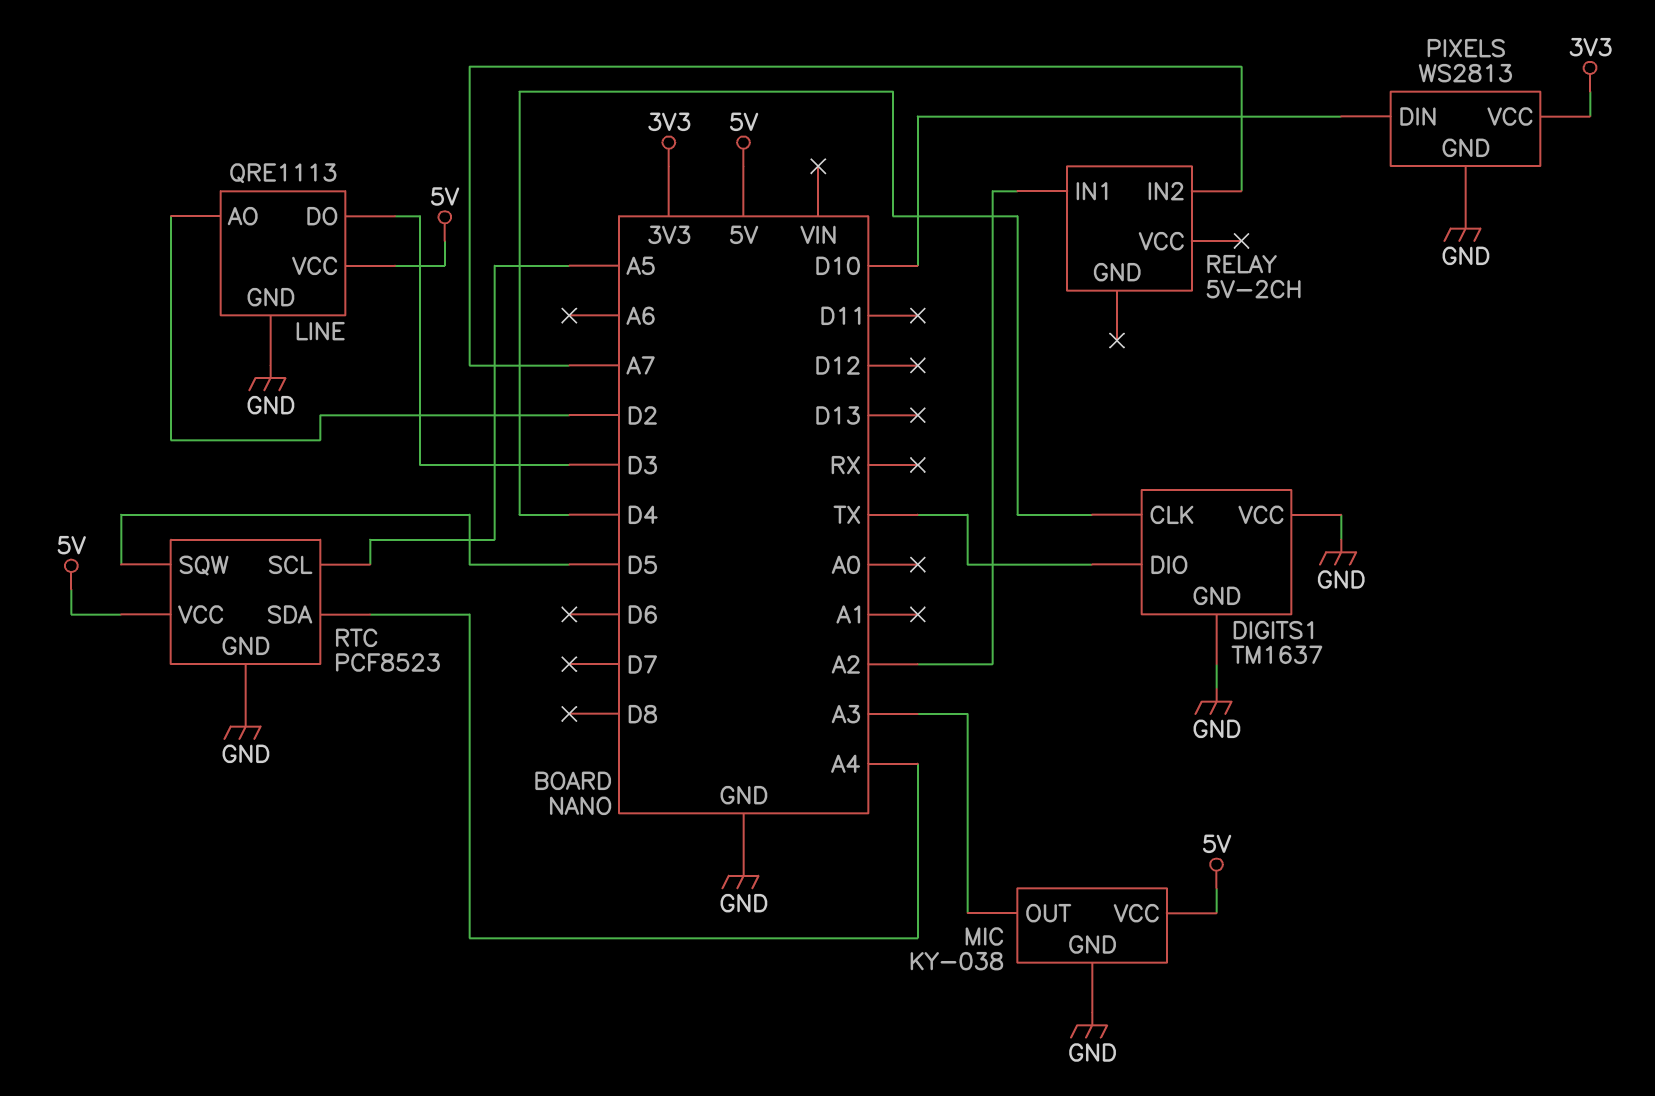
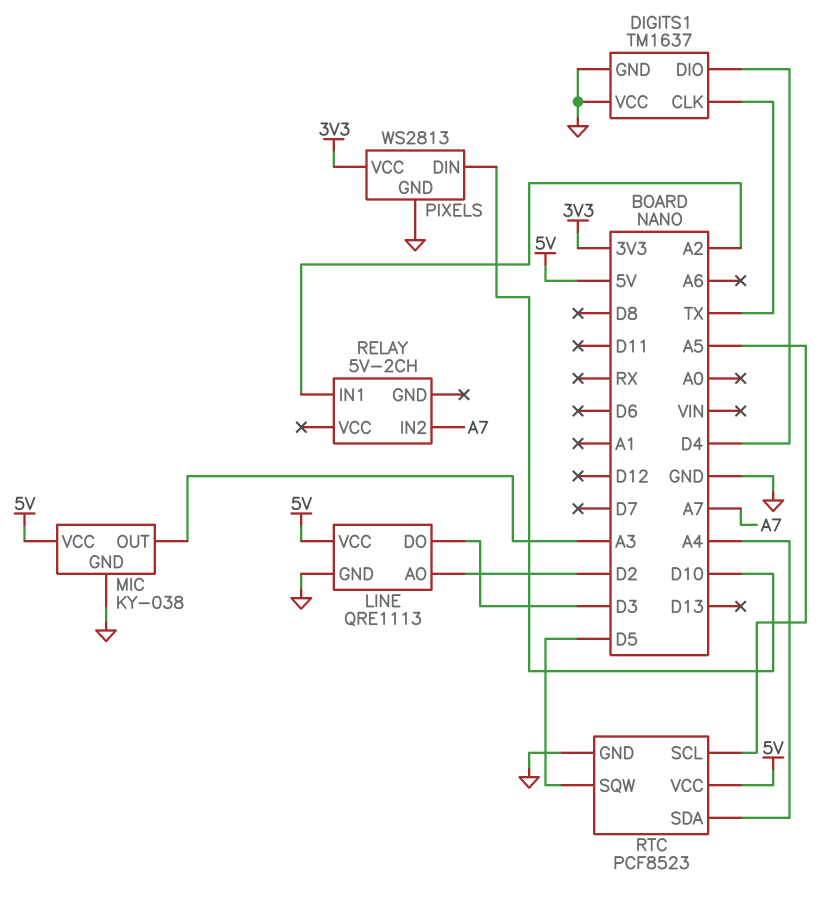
DIGITS1 pin CLK: D4 -> TX
DIGITS1 pin DIO: TX -> D4

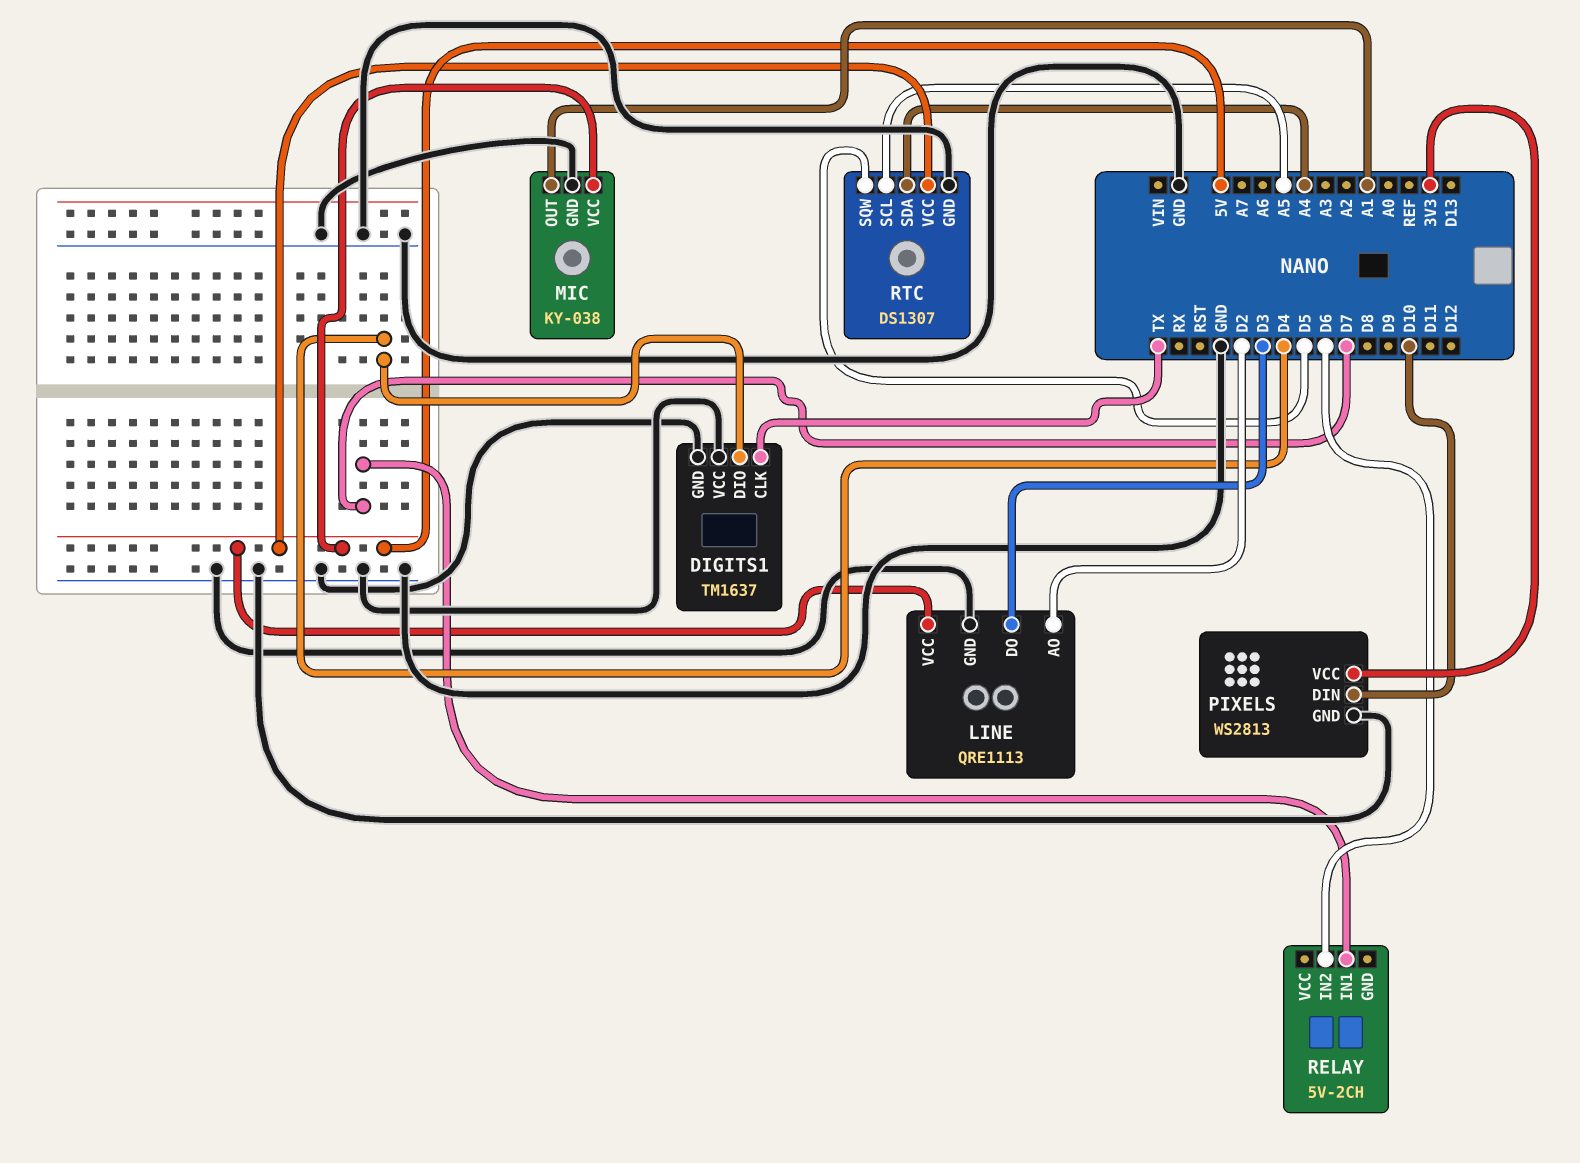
MIC pin OUT: A3 -> A1
RELAY pin IN1: A2 -> D7
RELAY pin IN2: A7 -> D6
RTC: PCF8523 -> DS1307

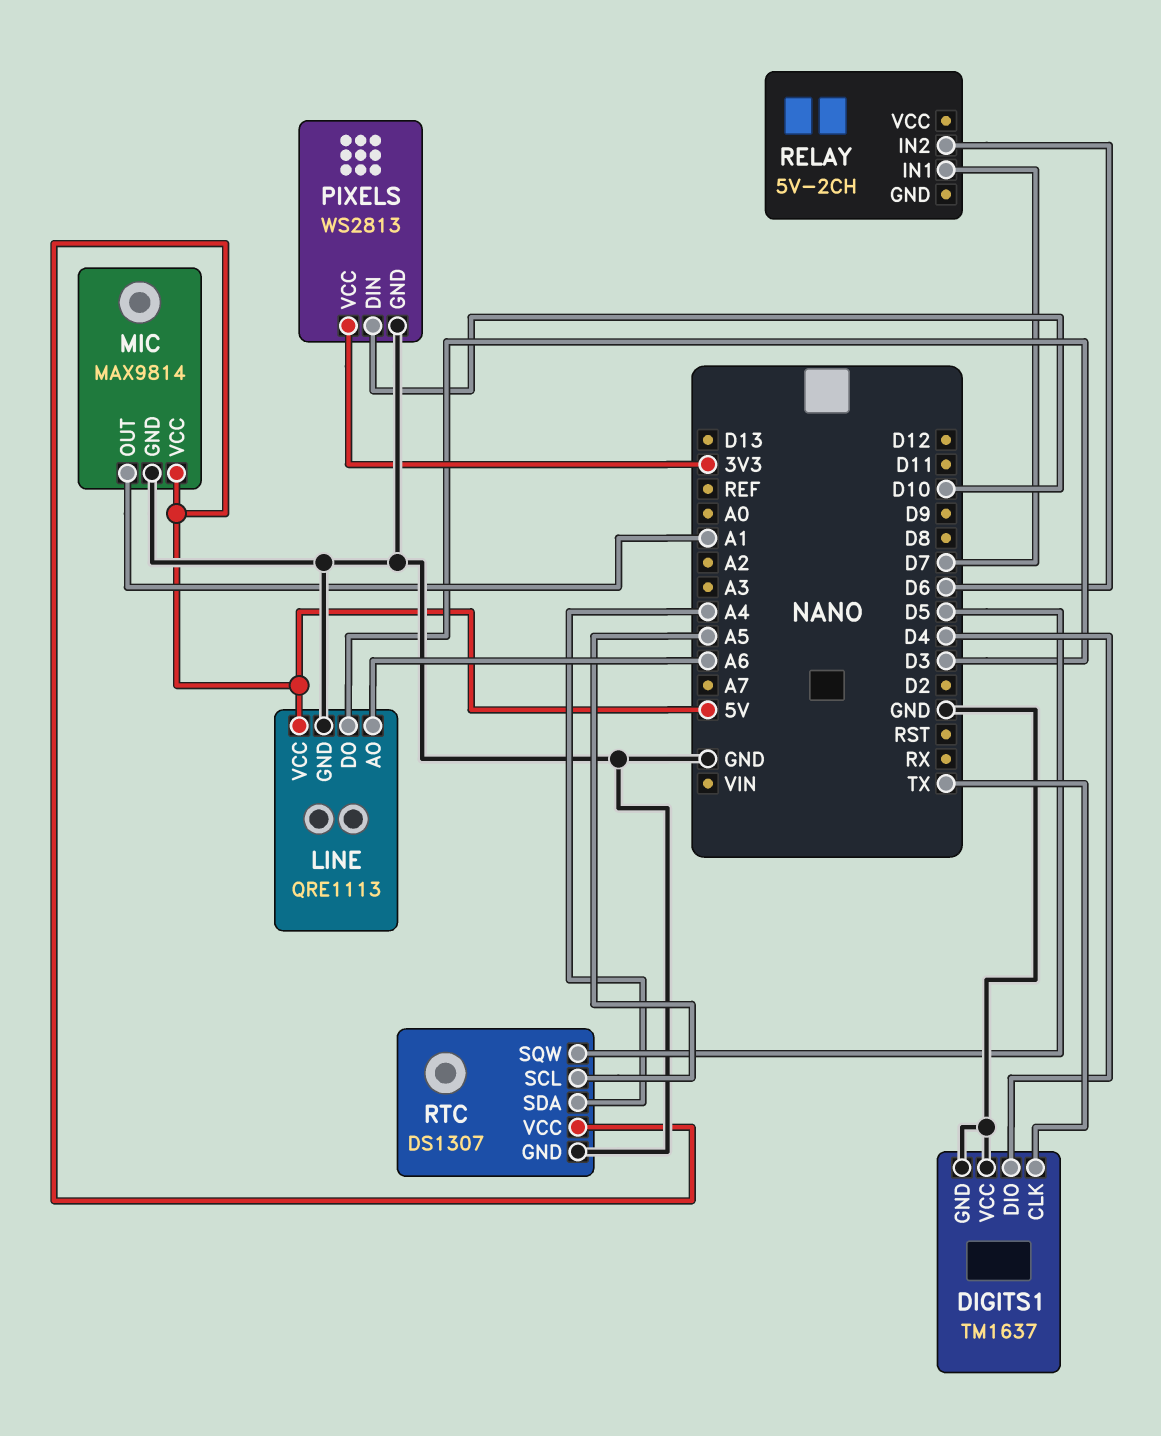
LINE pin AO: D2 -> A6
MIC: KY-038 -> MAX9814

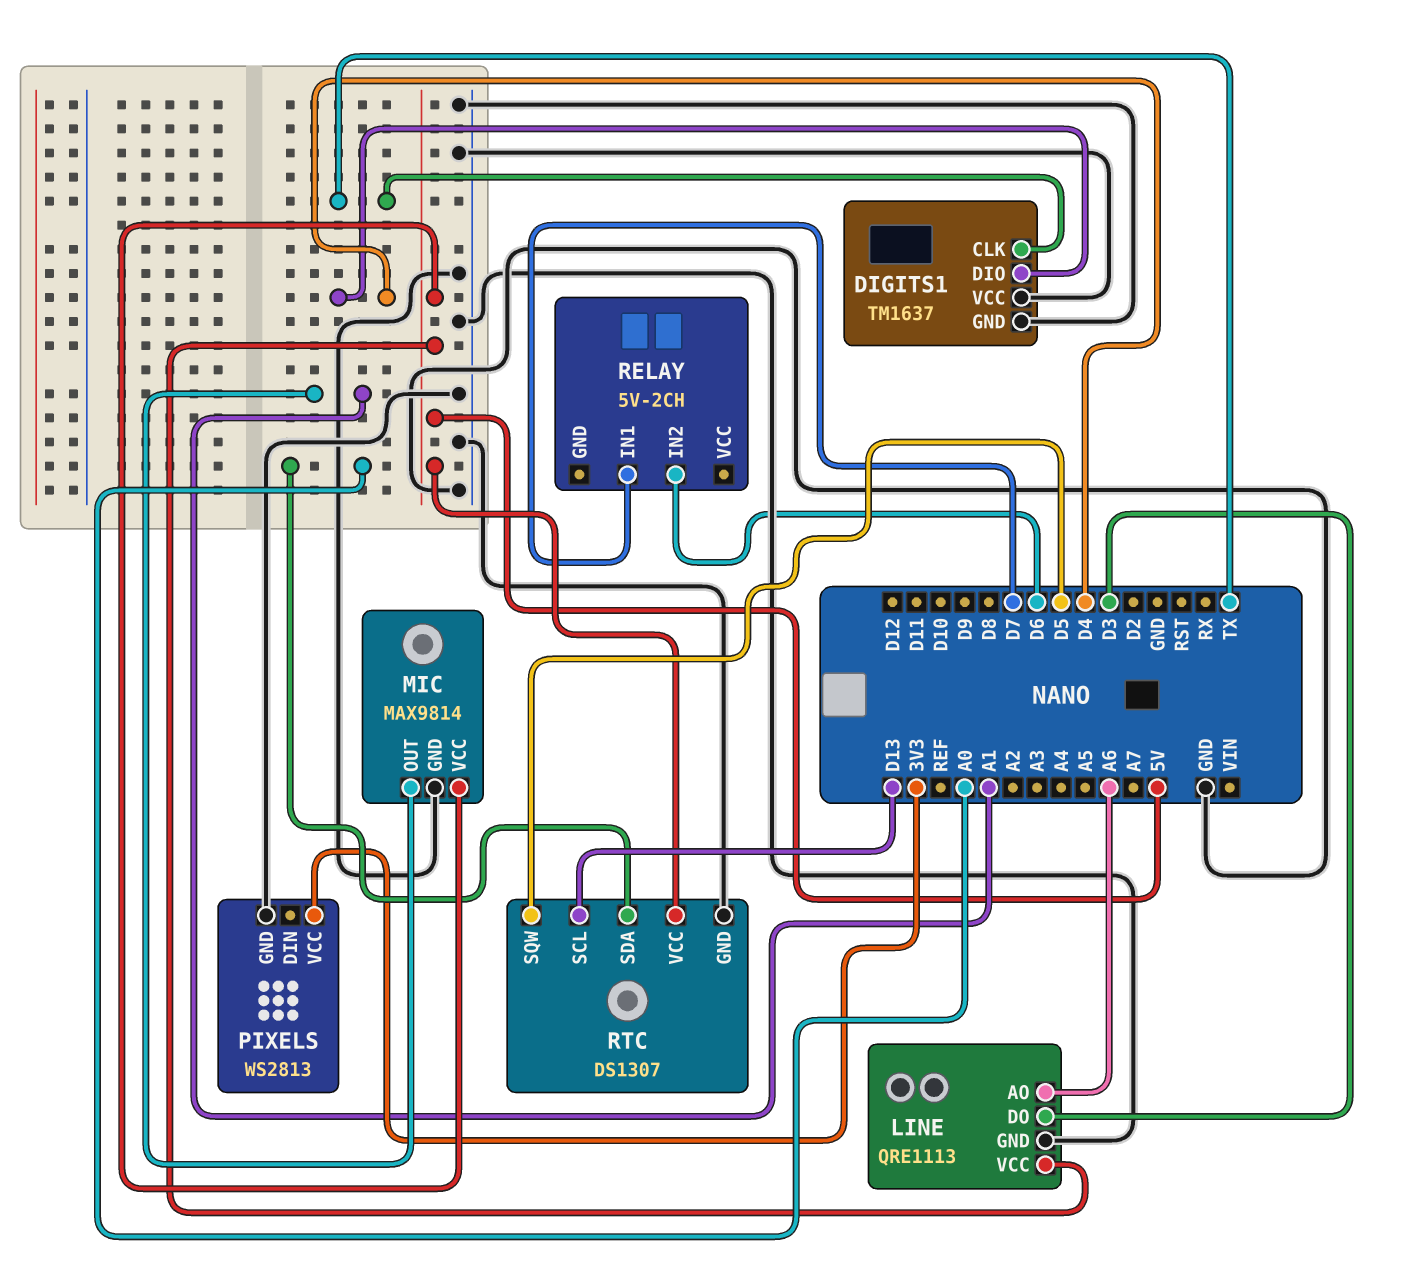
PIXELS pin DIN: D10 -> none
RTC pin SCL: A5 -> D13
RTC pin SDA: A4 -> A0

